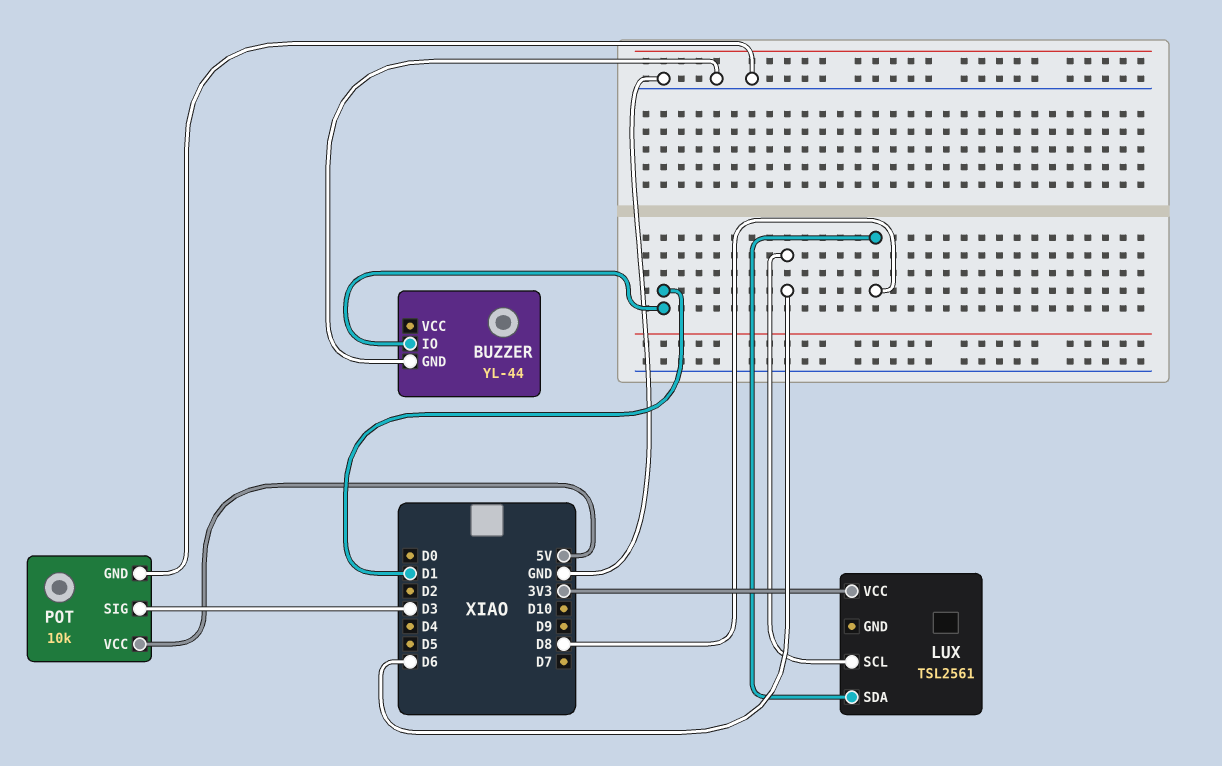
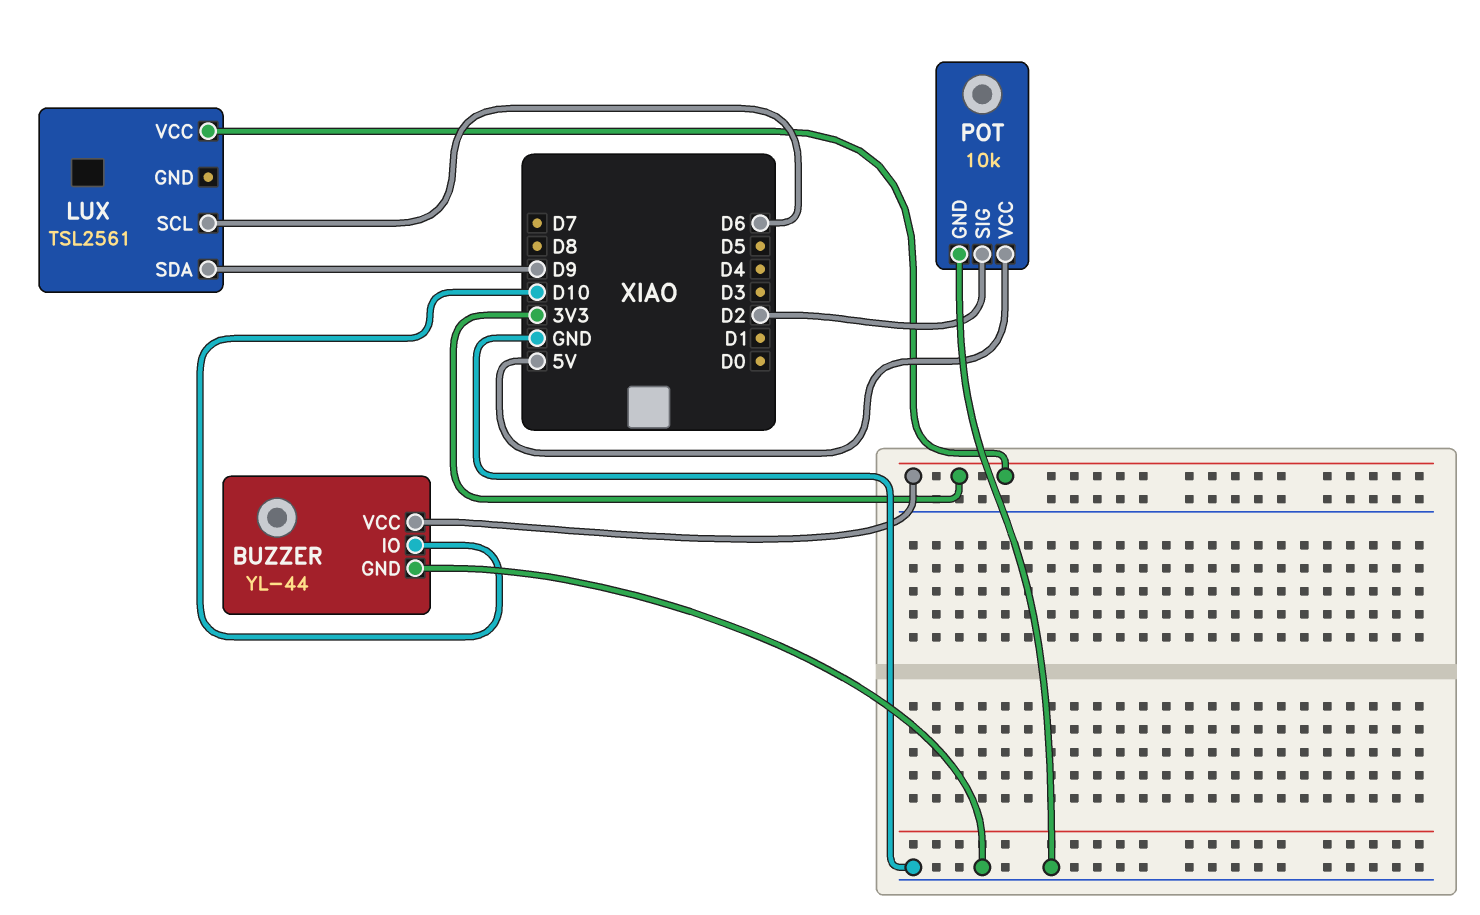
BUZZER pin IO: D1 -> D10
BUZZER pin VCC: none -> 3V3
LUX pin SDA: D8 -> D9
POT pin SIG: D3 -> D2

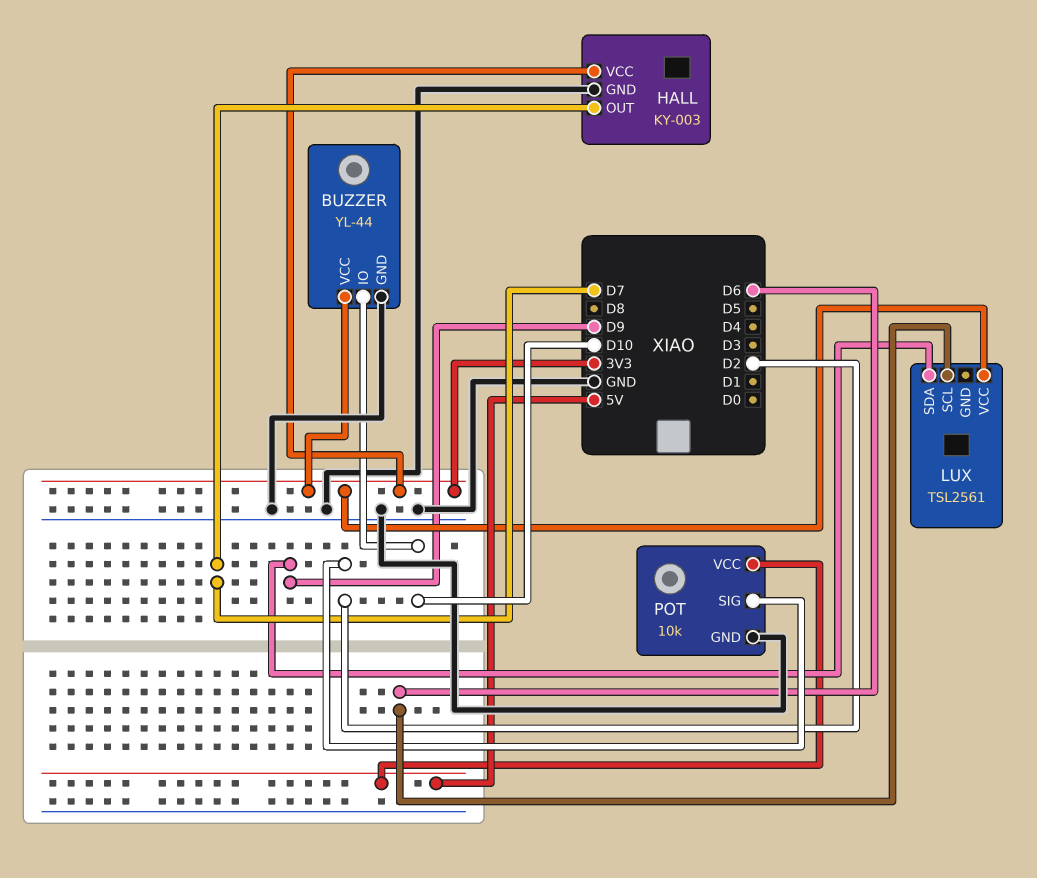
HALL: none -> KY-003
HALL pin GND: none -> GND
HALL pin OUT: none -> D7
HALL pin VCC: none -> 3V3

